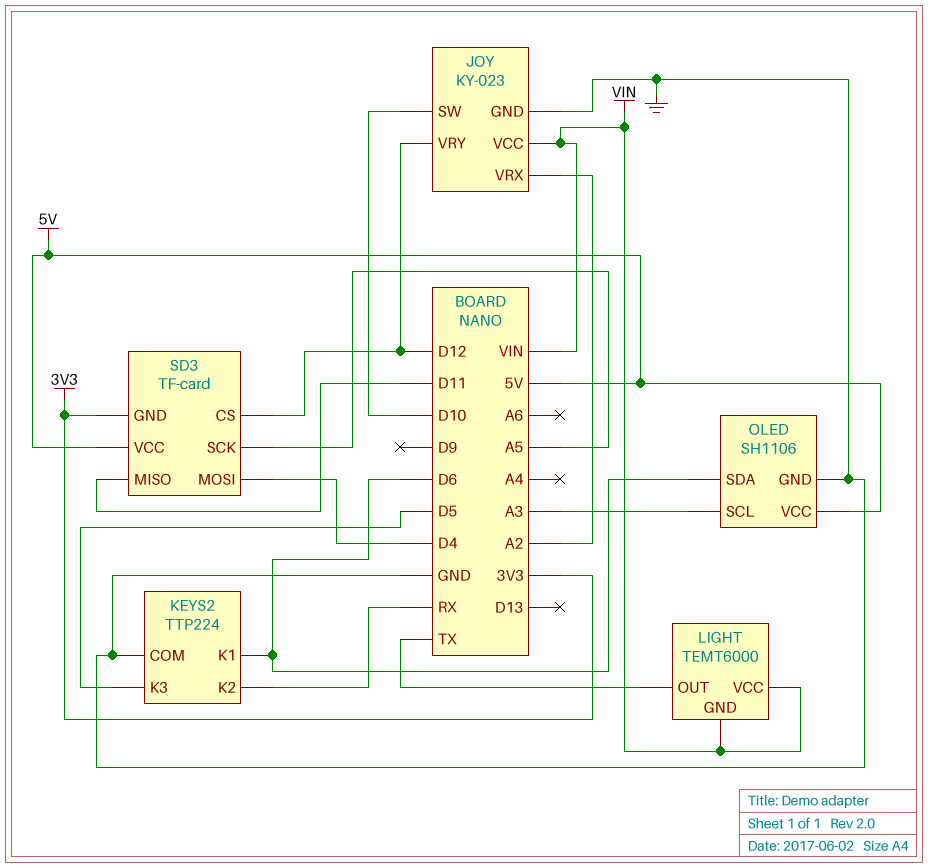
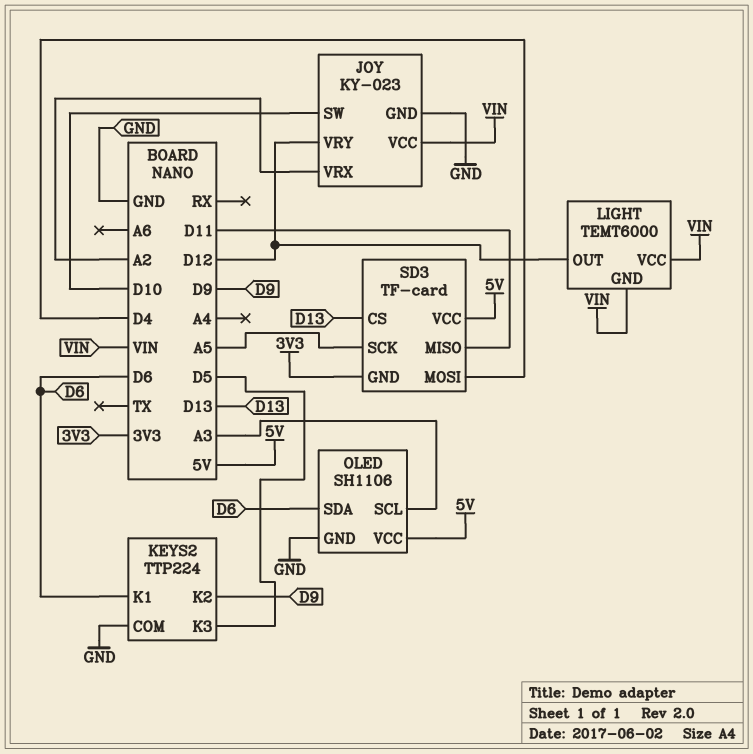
KEYS2 pin K2: RX -> D9
LIGHT pin OUT: TX -> D12
SD3 pin CS: D12 -> D13

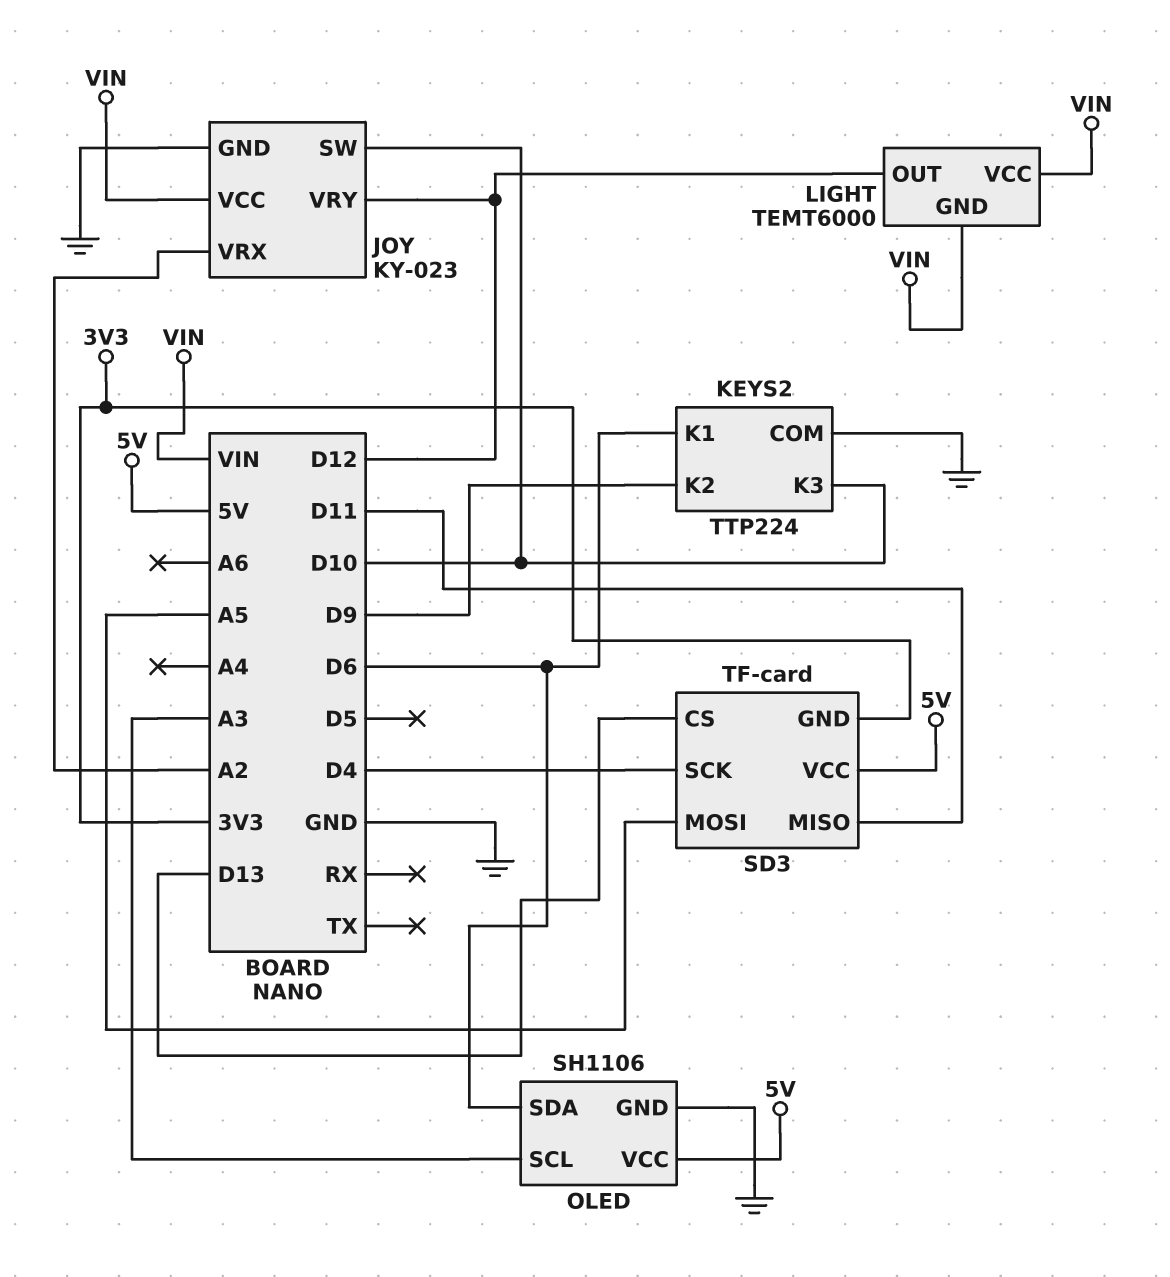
KEYS2 pin K3: D5 -> D10
SD3 pin MOSI: D4 -> A5
SD3 pin SCK: A5 -> D4

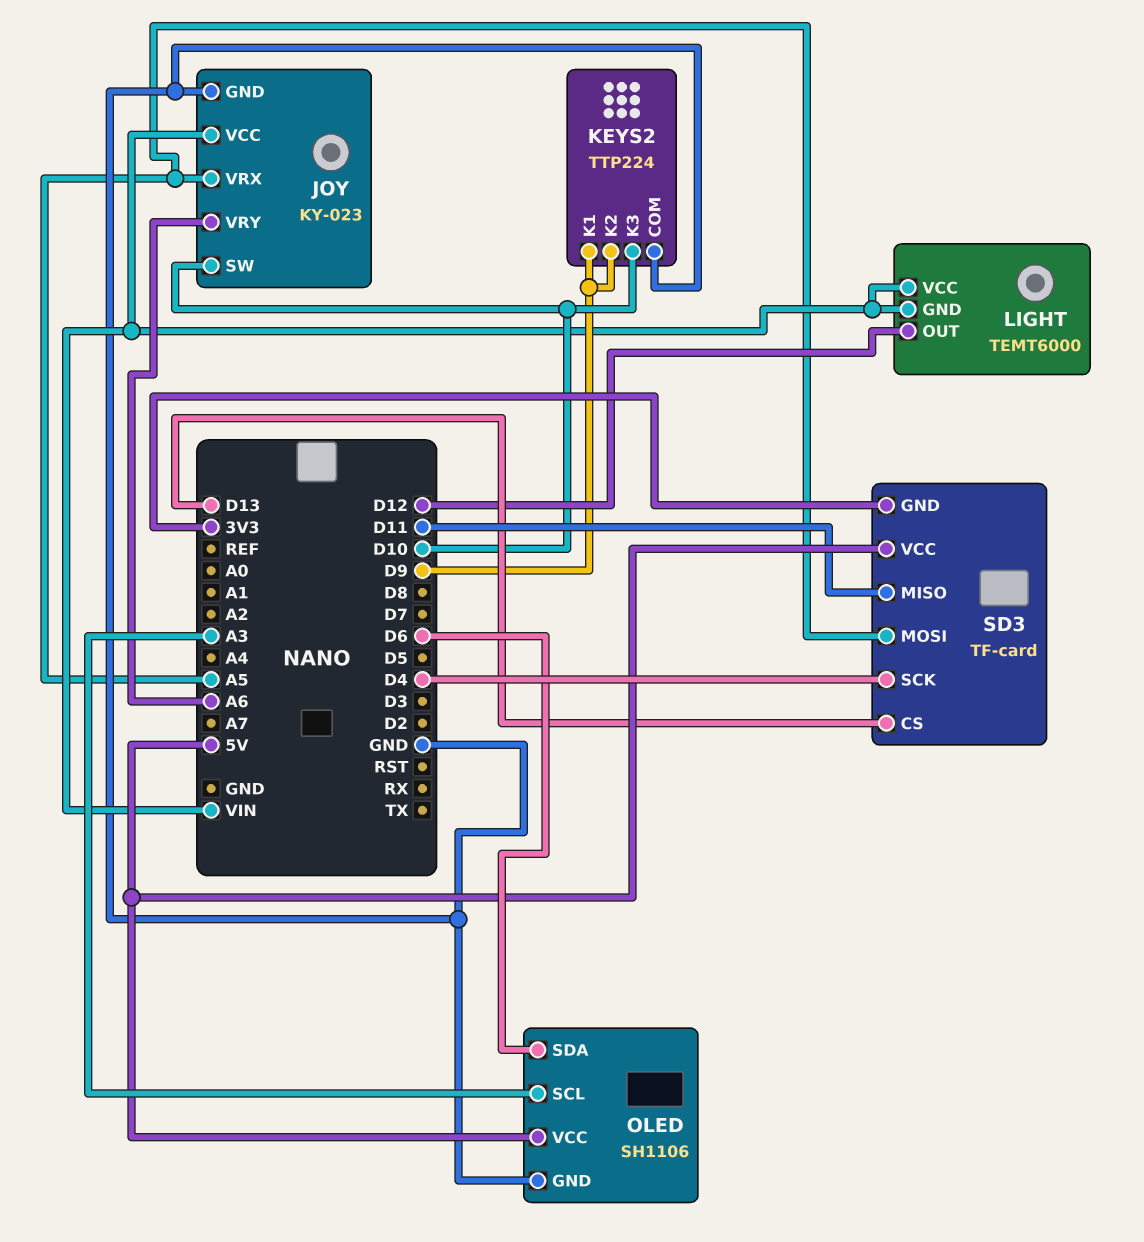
JOY pin VRX: A2 -> A5
JOY pin VRY: D12 -> A6
KEYS2 pin K1: D6 -> D9

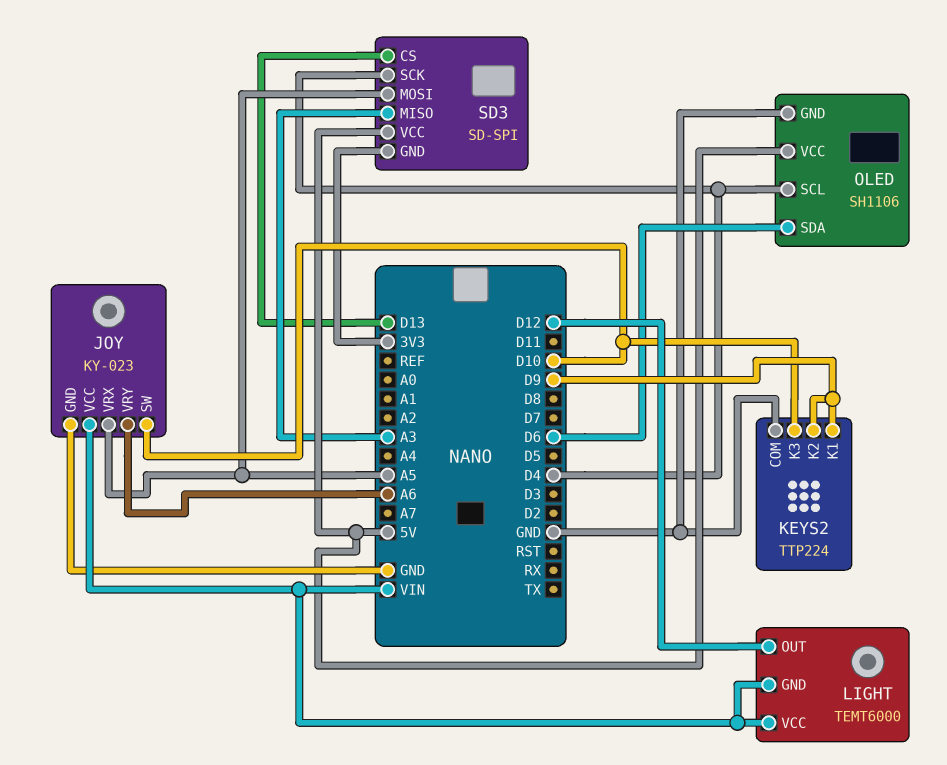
OLED pin SCL: A3 -> D4
SD3: TF-card -> SD-SPI
SD3 pin MISO: D11 -> A3

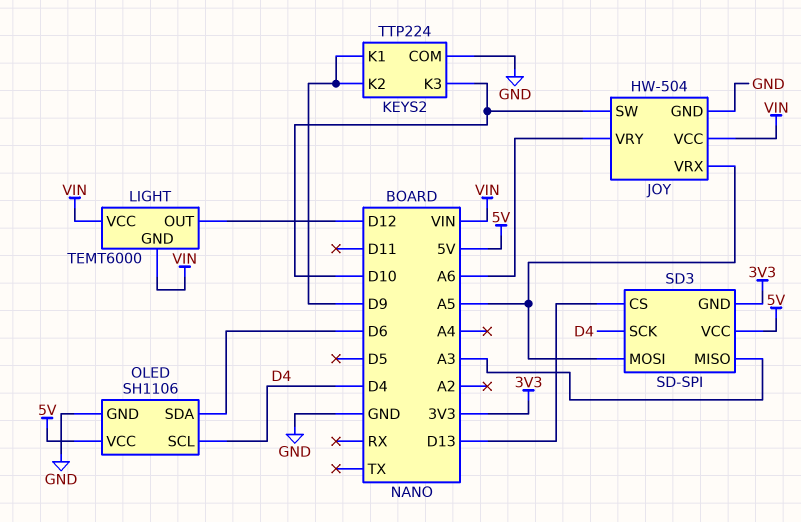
JOY: KY-023 -> HW-504

